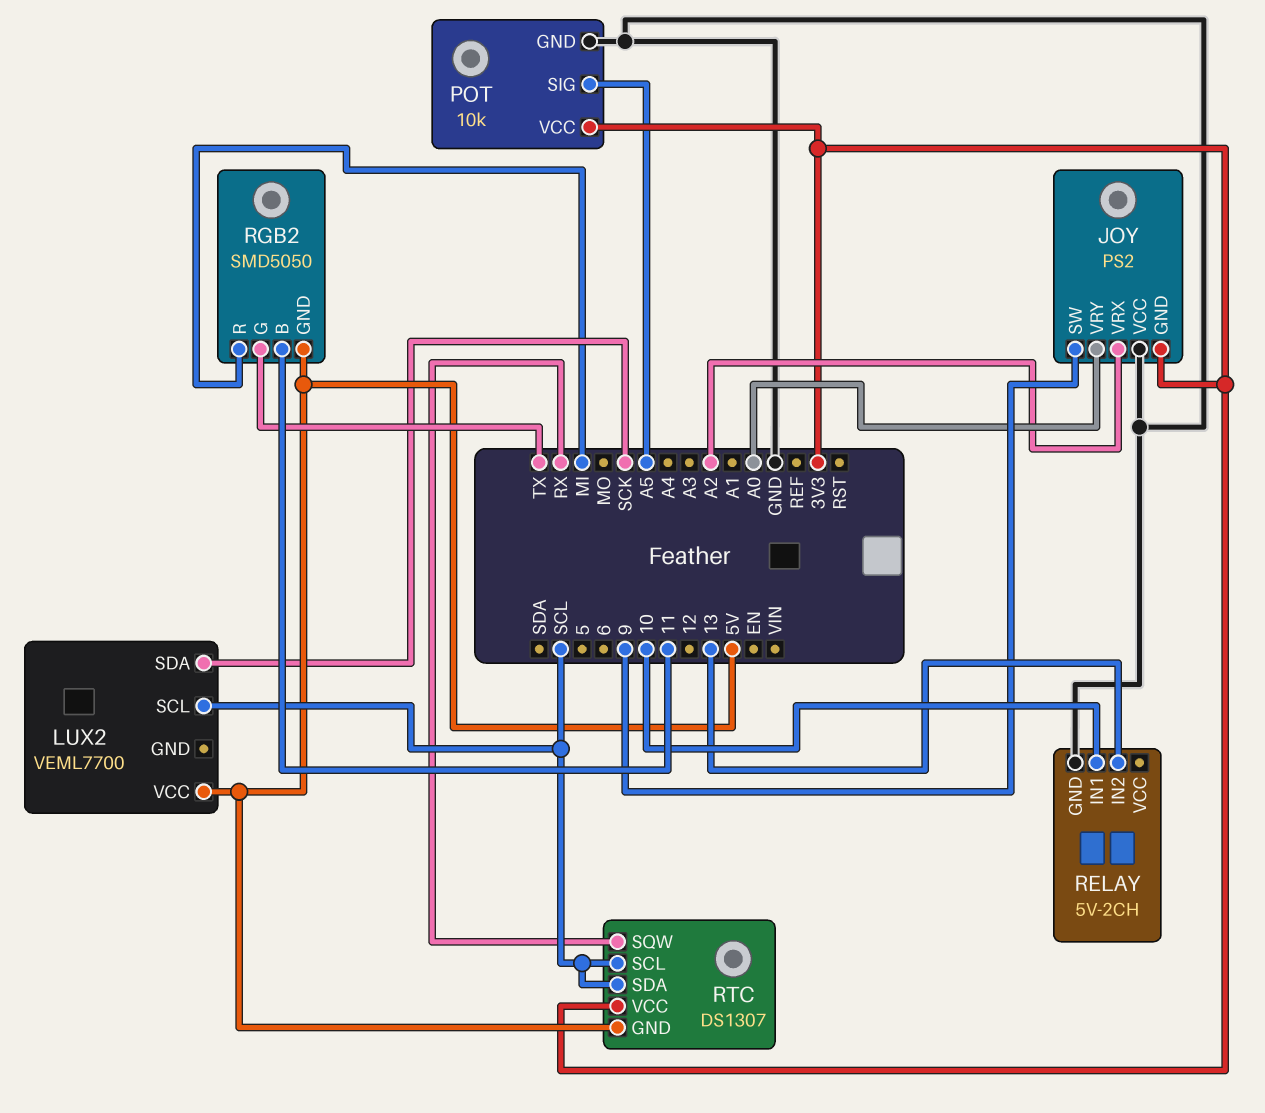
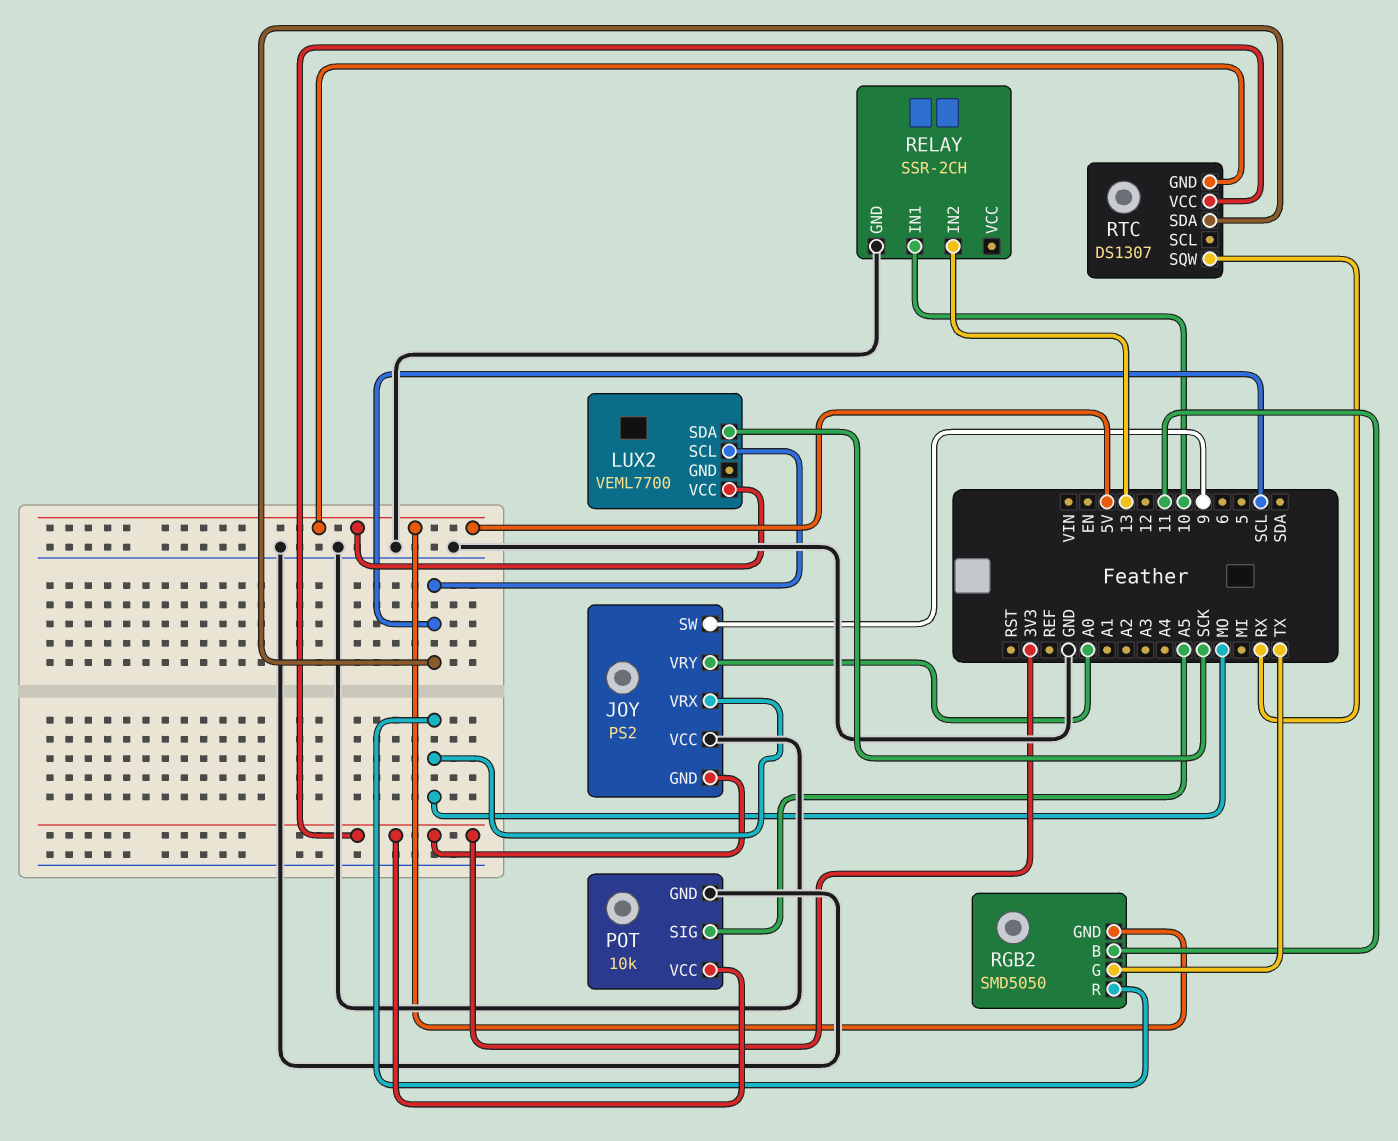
JOY pin VRX: A2 -> MO
RELAY: 5V-2CH -> SSR-2CH
RGB2 pin R: MI -> MO
RTC pin SCL: SCL -> none

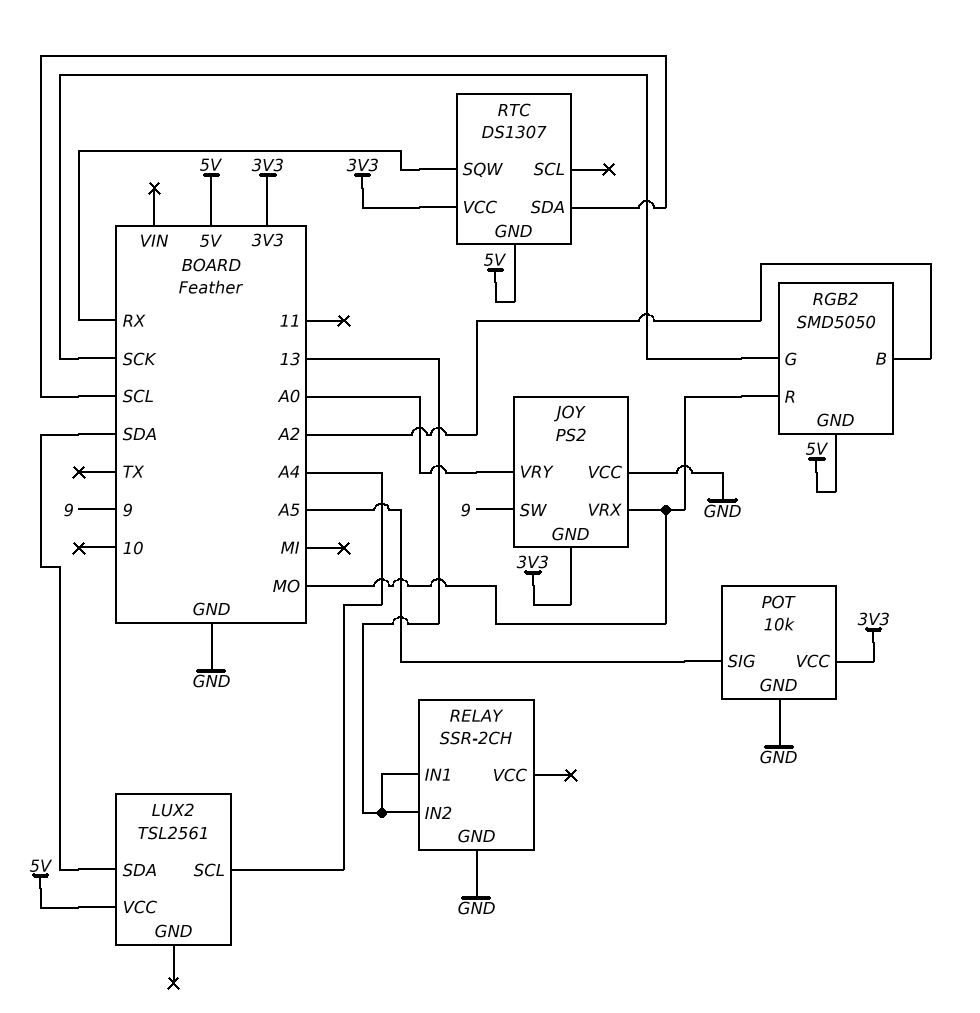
LUX2: VEML7700 -> TSL2561
LUX2 pin SCL: SCL -> A4
LUX2 pin SDA: SCK -> SDA
RELAY pin IN1: 10 -> 13
RGB2 pin B: 11 -> A2
RGB2 pin G: TX -> SCK

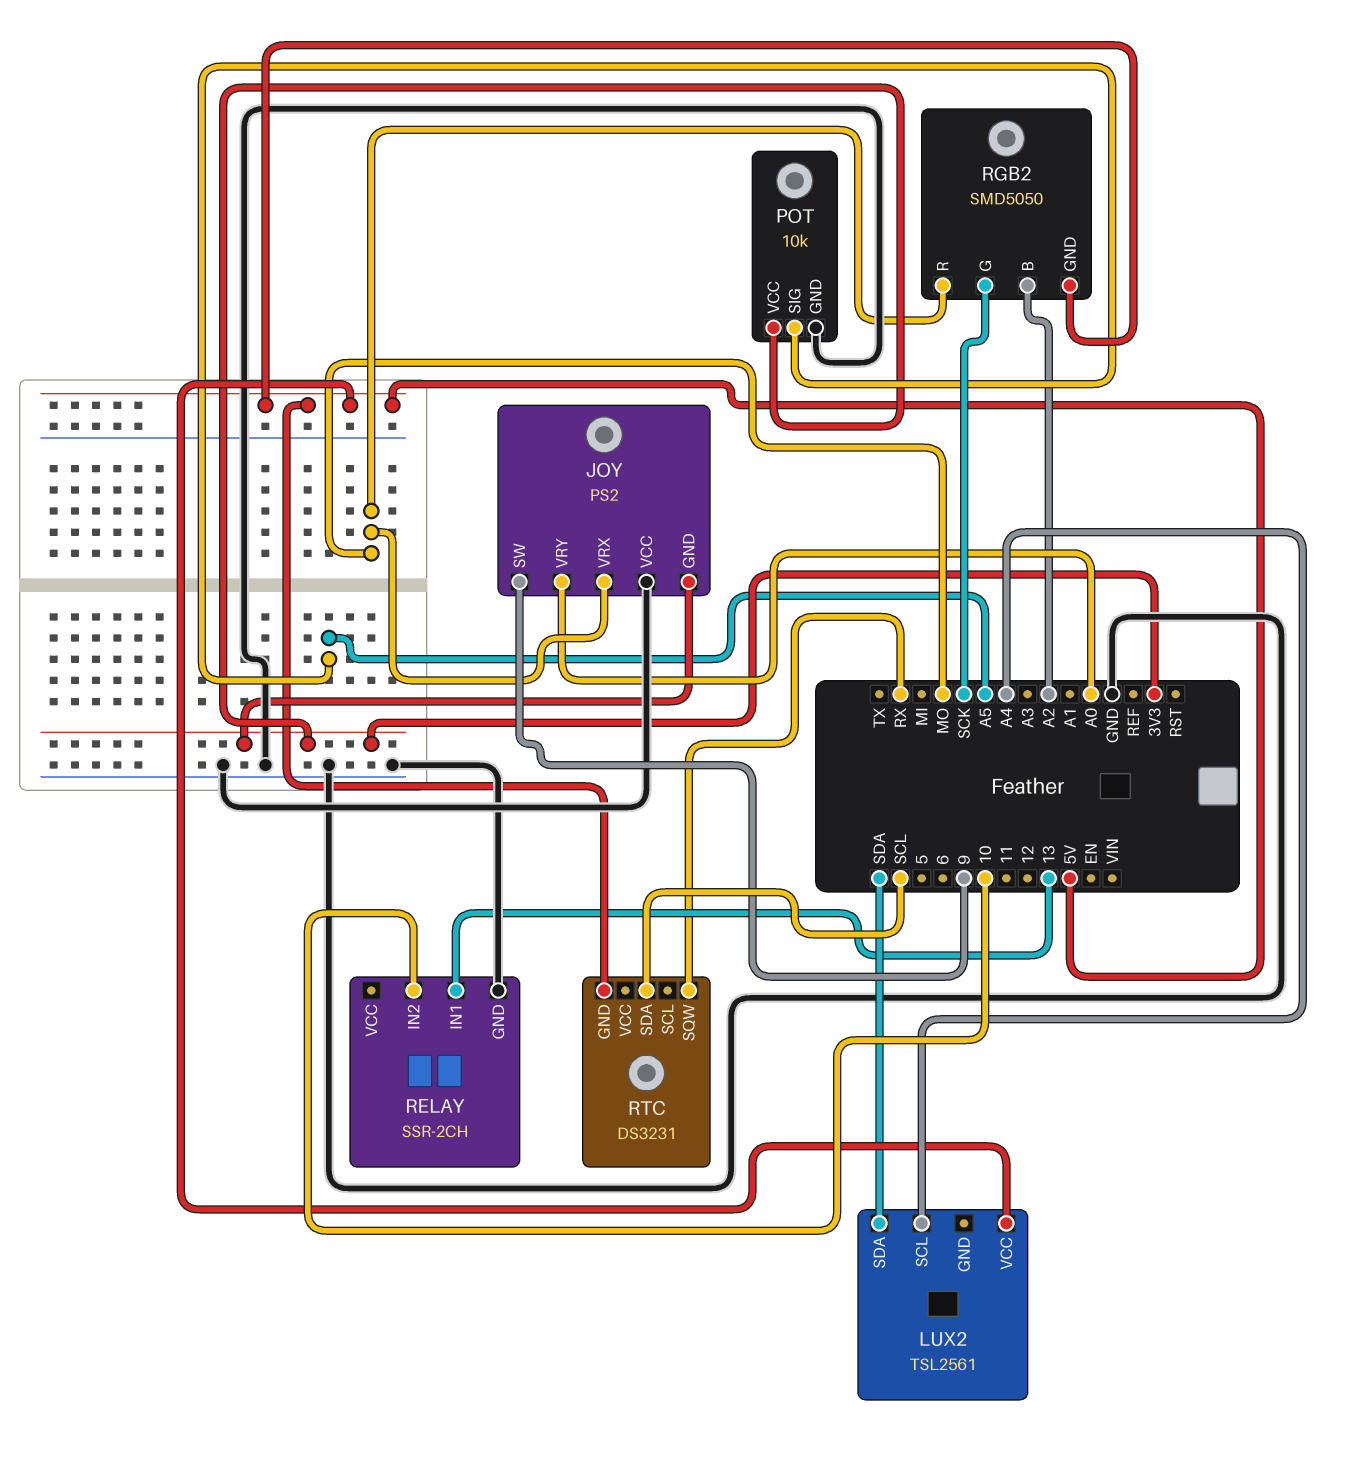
RELAY pin IN2: 13 -> 10
RTC: DS1307 -> DS3231
RTC pin VCC: 3V3 -> none

